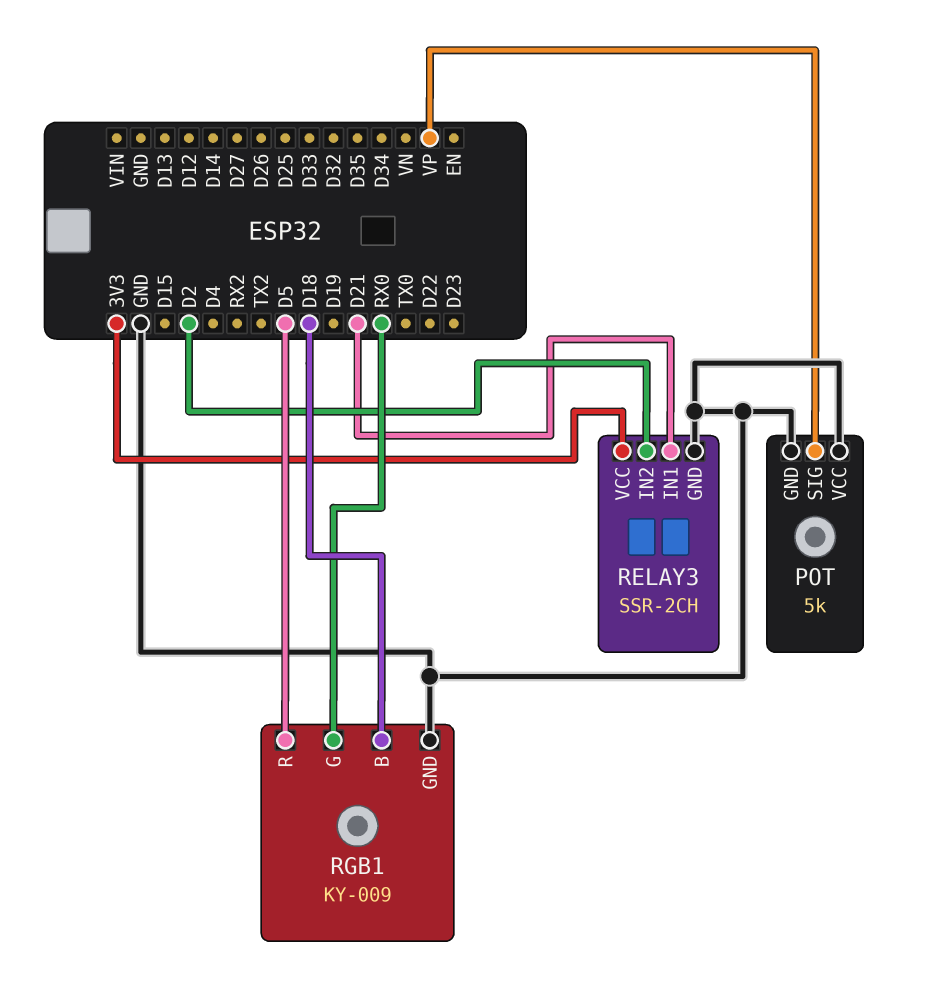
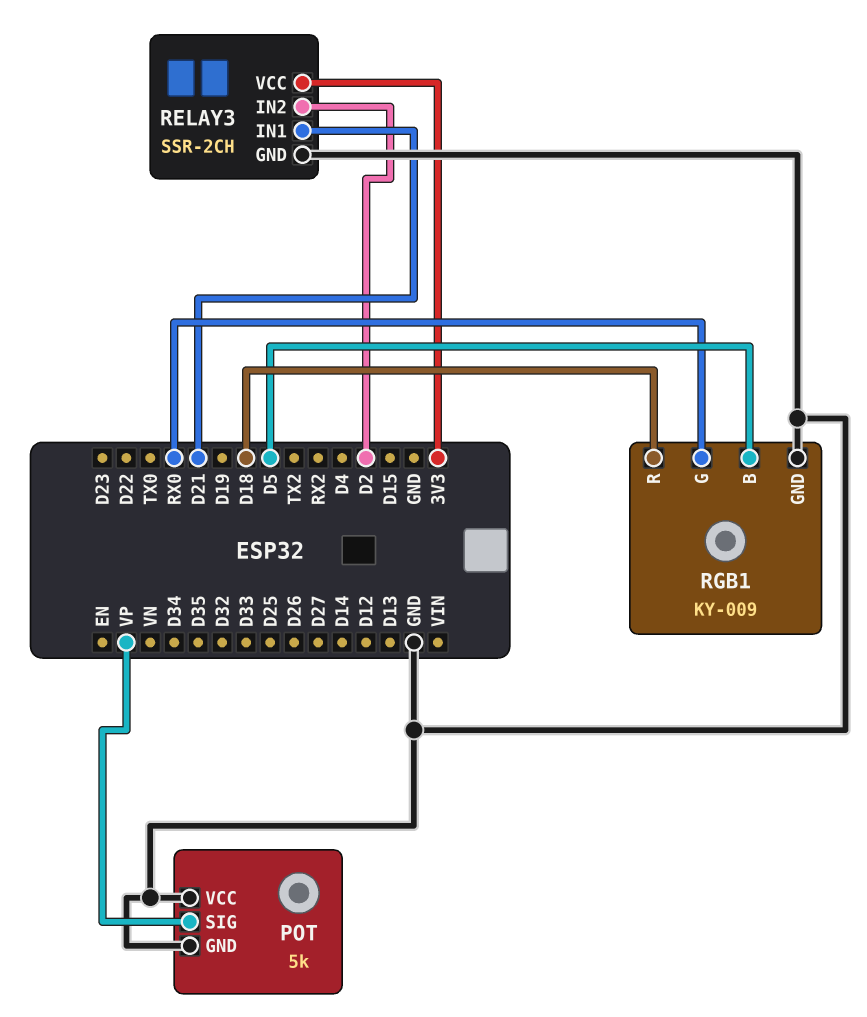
RGB1 pin B: D18 -> D5
RGB1 pin R: D5 -> D18

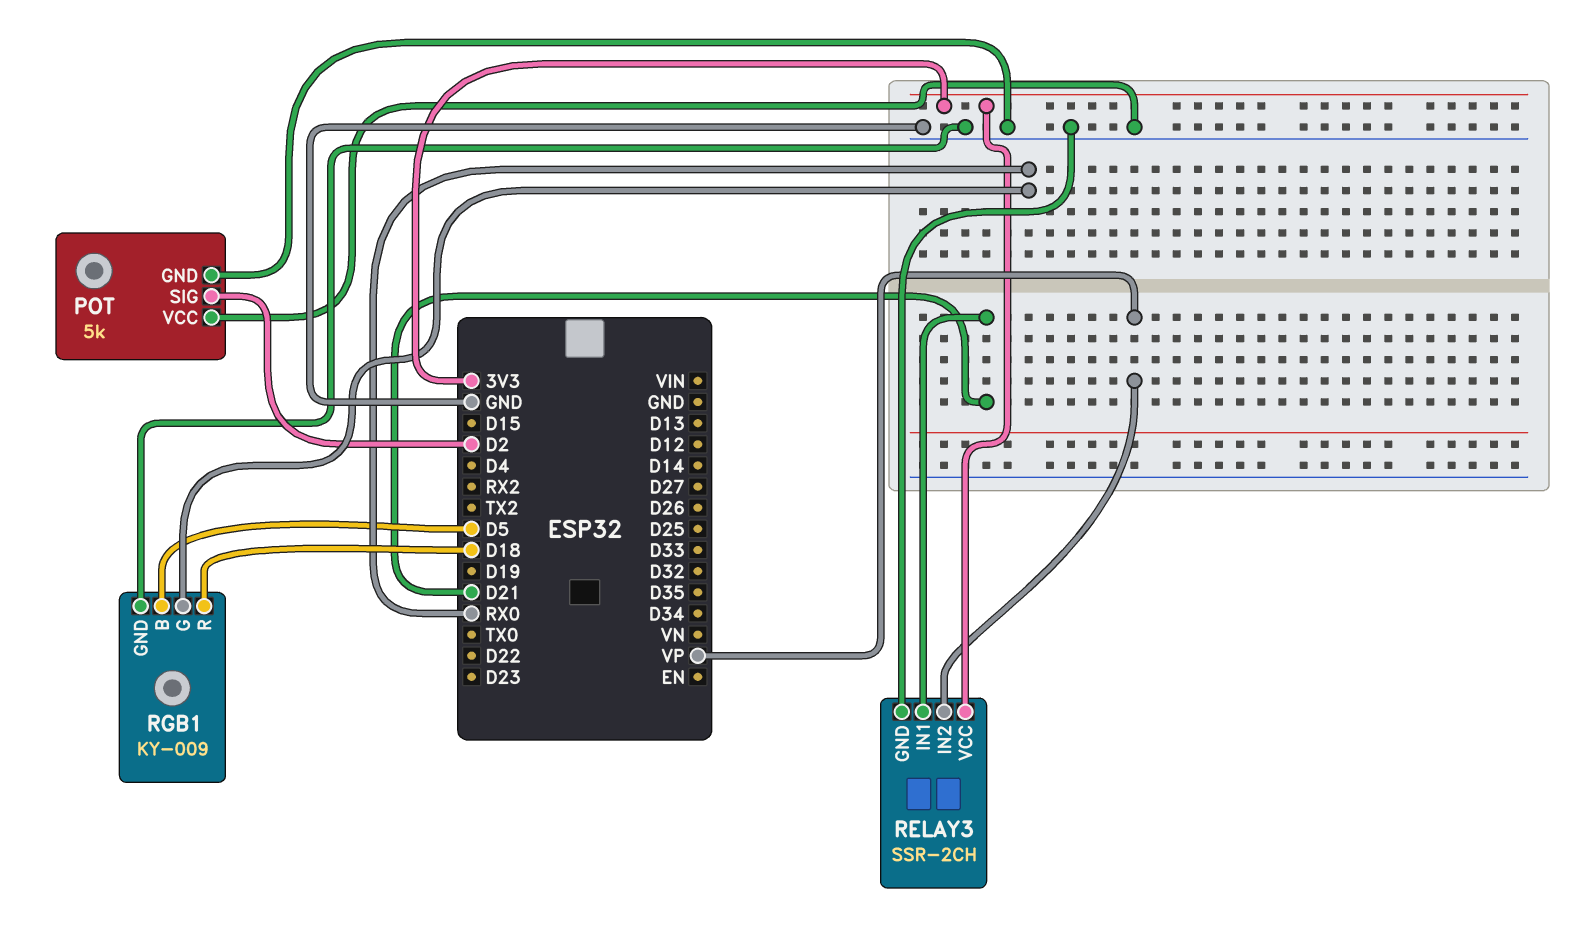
POT pin SIG: VP -> D2
RELAY3 pin IN2: D2 -> VP

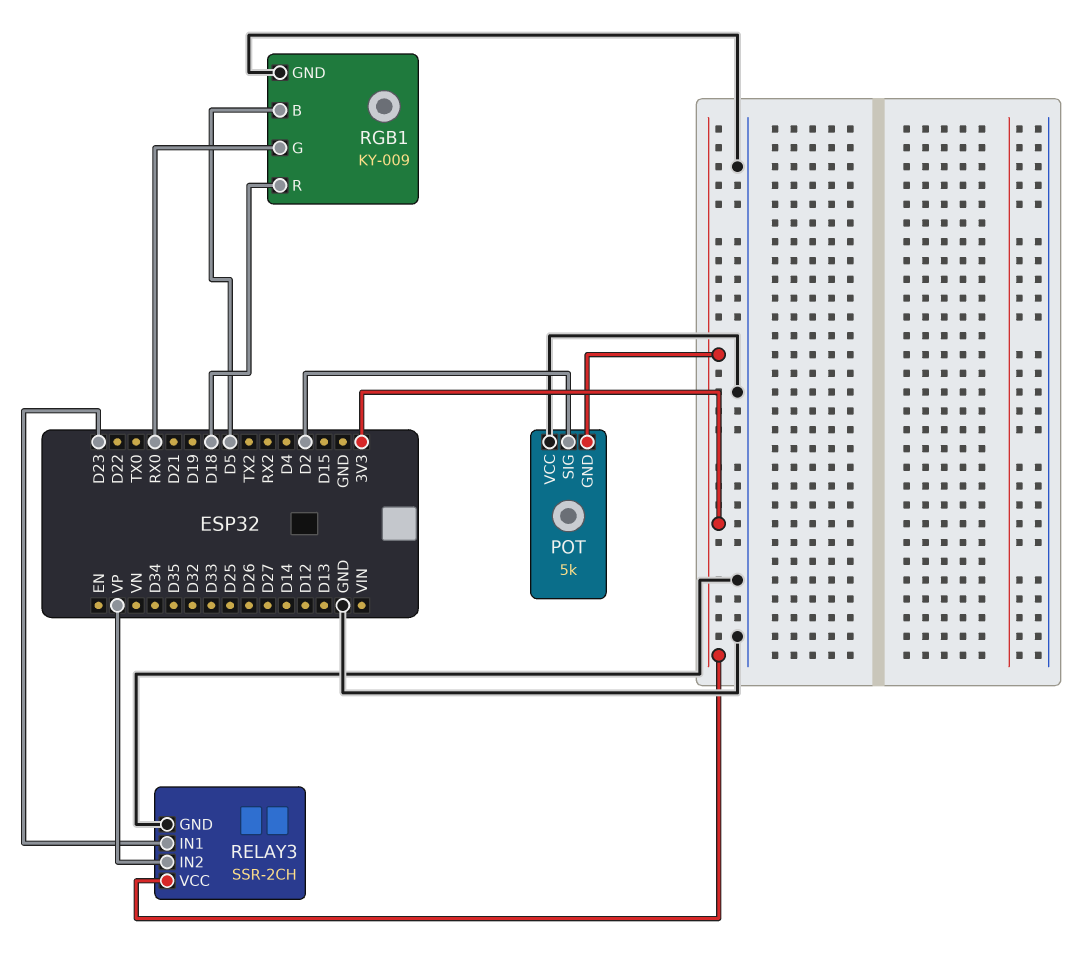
POT pin GND: GND -> 3V3
RELAY3 pin IN1: D21 -> D23

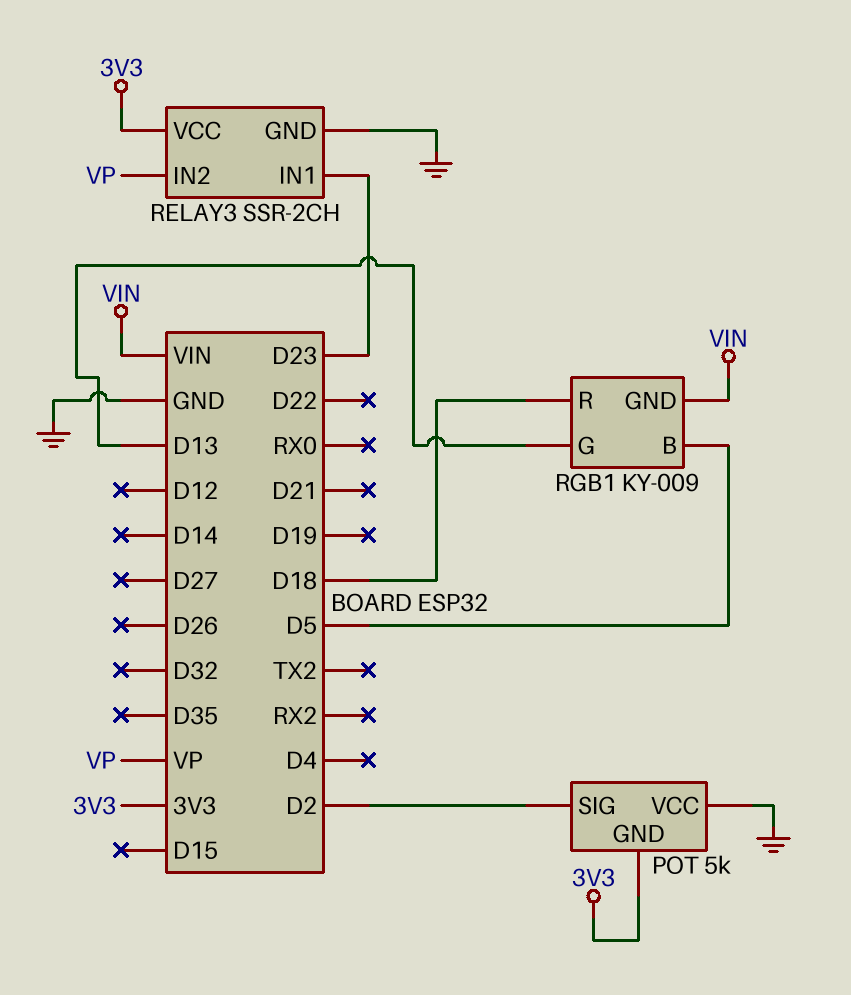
RGB1 pin G: RX0 -> D13
RGB1 pin GND: GND -> VIN

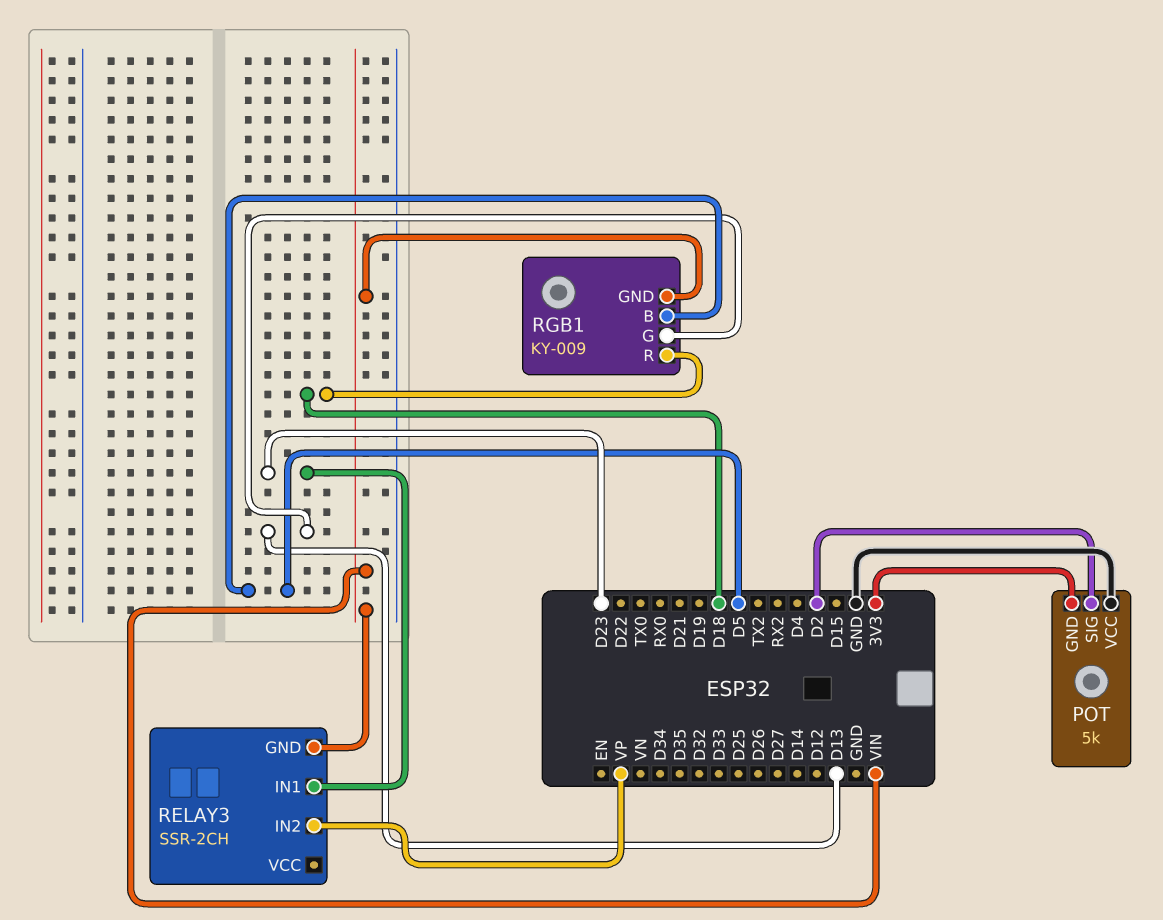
RELAY3 pin GND: GND -> VIN
RELAY3 pin VCC: 3V3 -> none

